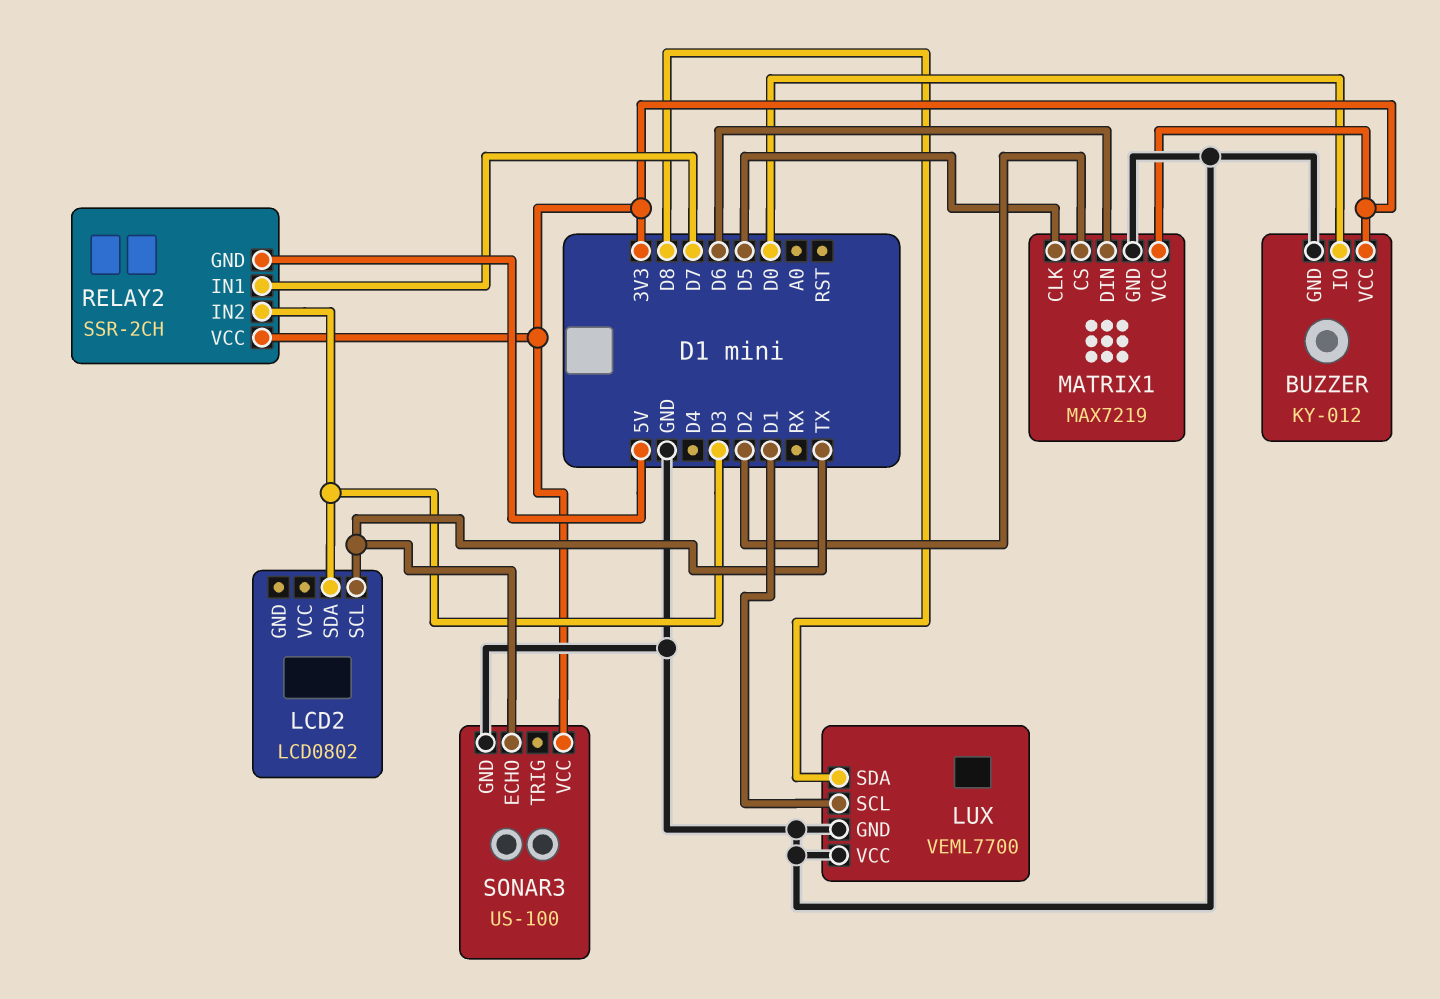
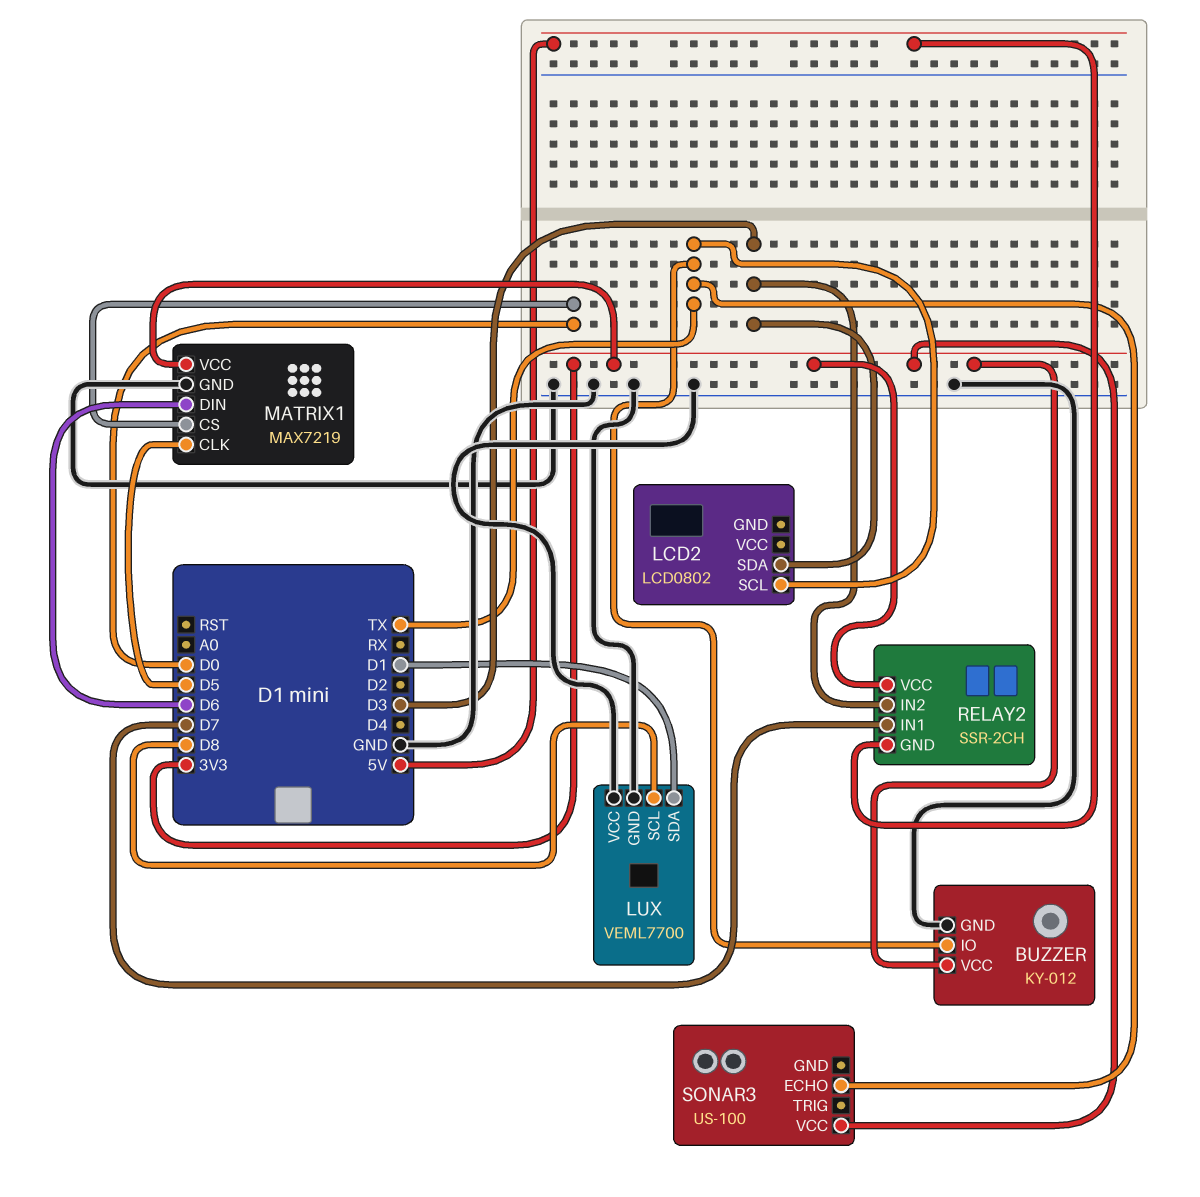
BUZZER pin IO: D0 -> TX
LUX pin SCL: D1 -> D8
LUX pin SDA: D8 -> D1
MATRIX1 pin CS: D2 -> D0
SONAR3 pin GND: GND -> none

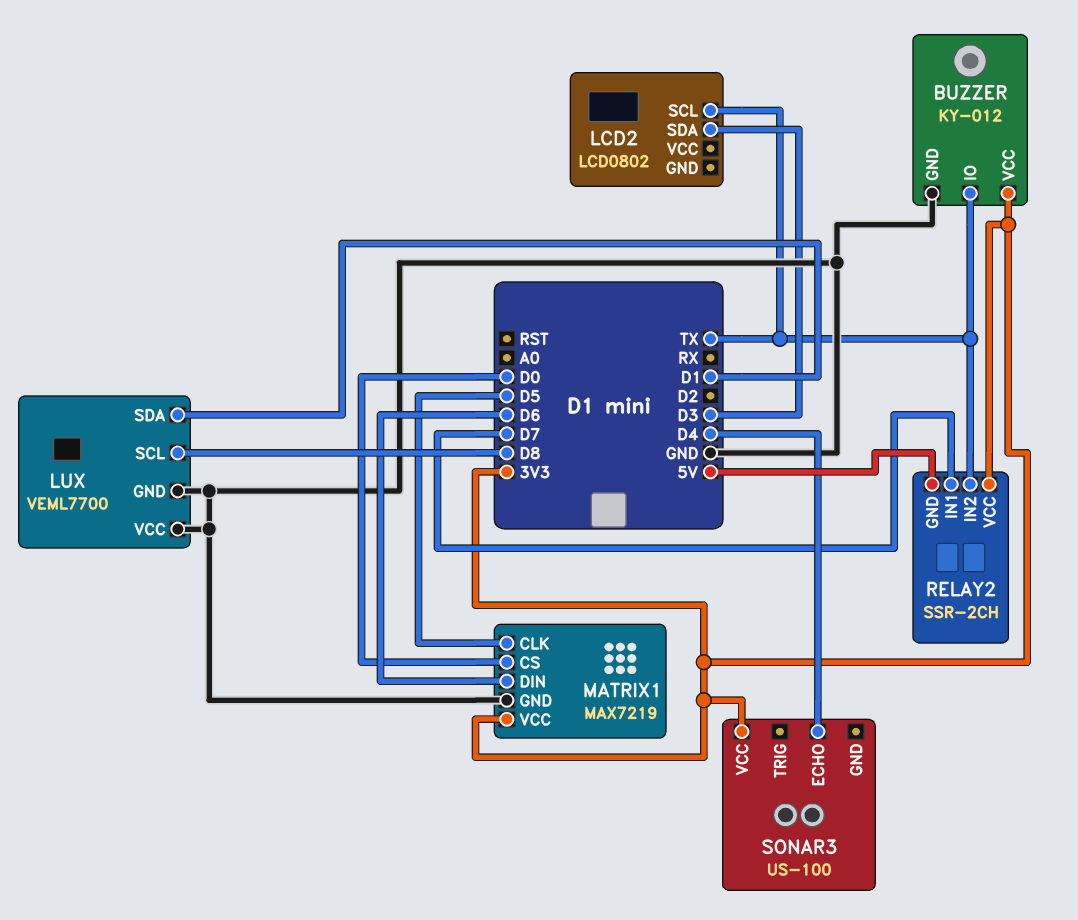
RELAY2 pin IN2: D3 -> TX
SONAR3 pin ECHO: TX -> D4

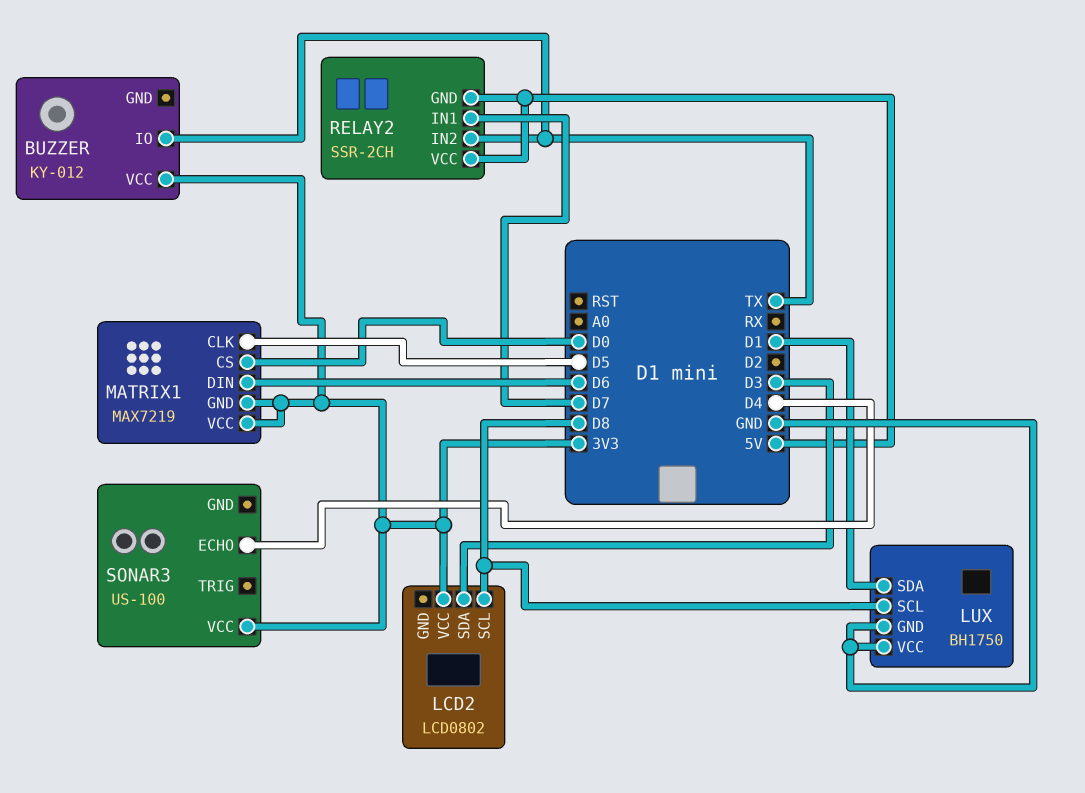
BUZZER pin GND: GND -> none
LCD2 pin SCL: TX -> D8
LCD2 pin VCC: none -> 3V3
LUX: VEML7700 -> BH1750
MATRIX1 pin GND: GND -> 3V3
RELAY2 pin VCC: 3V3 -> 5V

